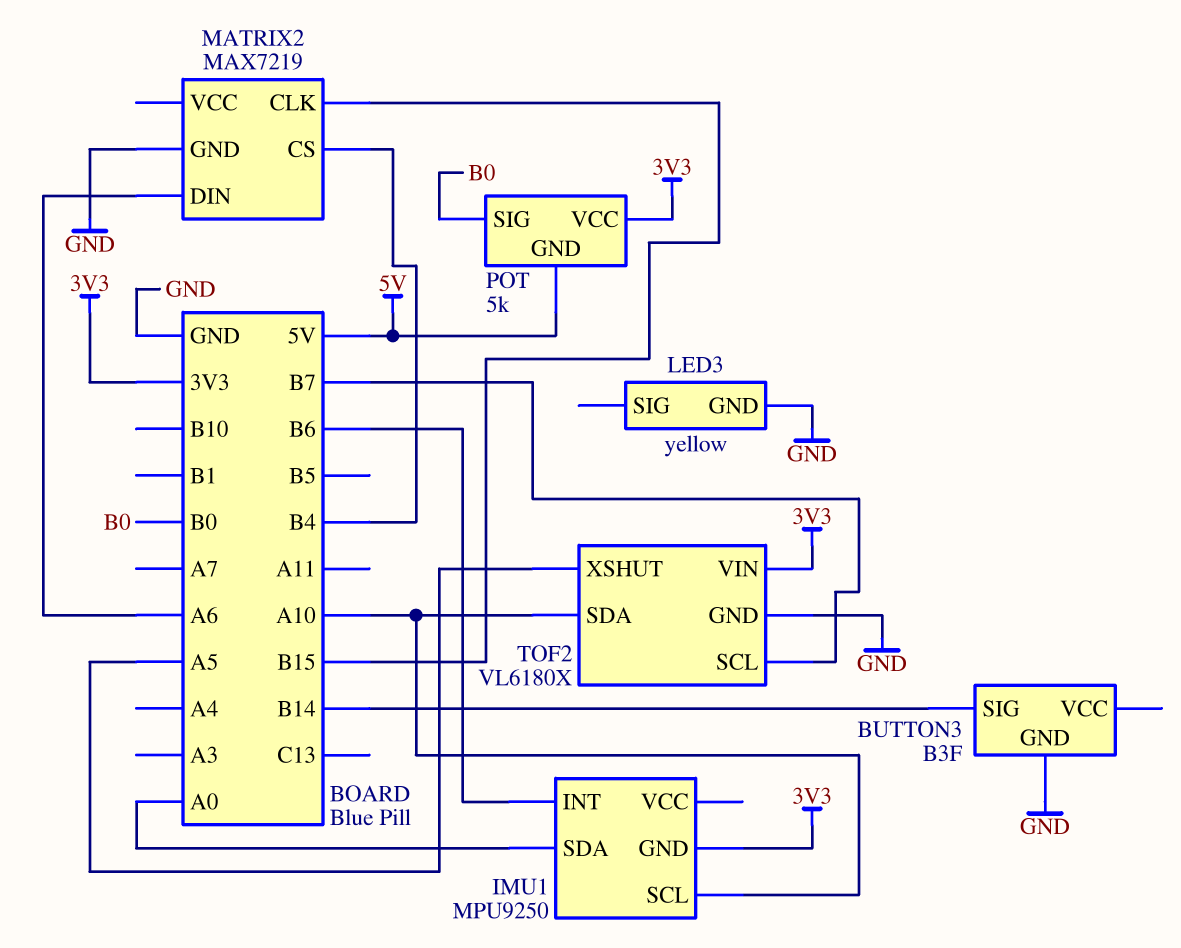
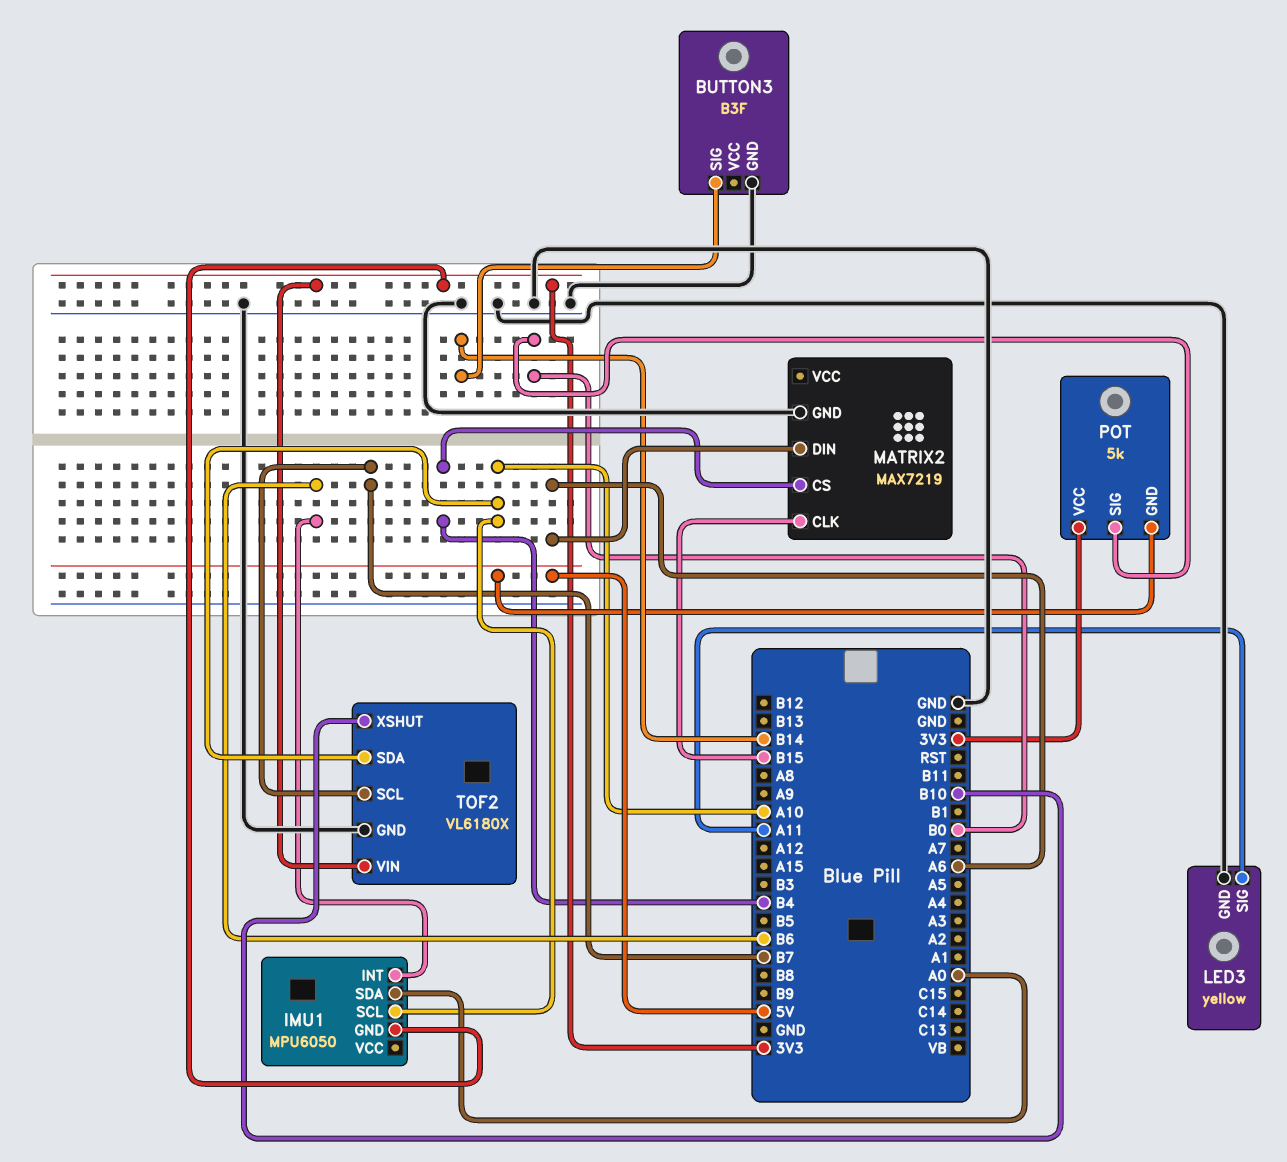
IMU1: MPU9250 -> MPU6050
LED3 pin SIG: none -> A11
TOF2 pin XSHUT: A5 -> B10

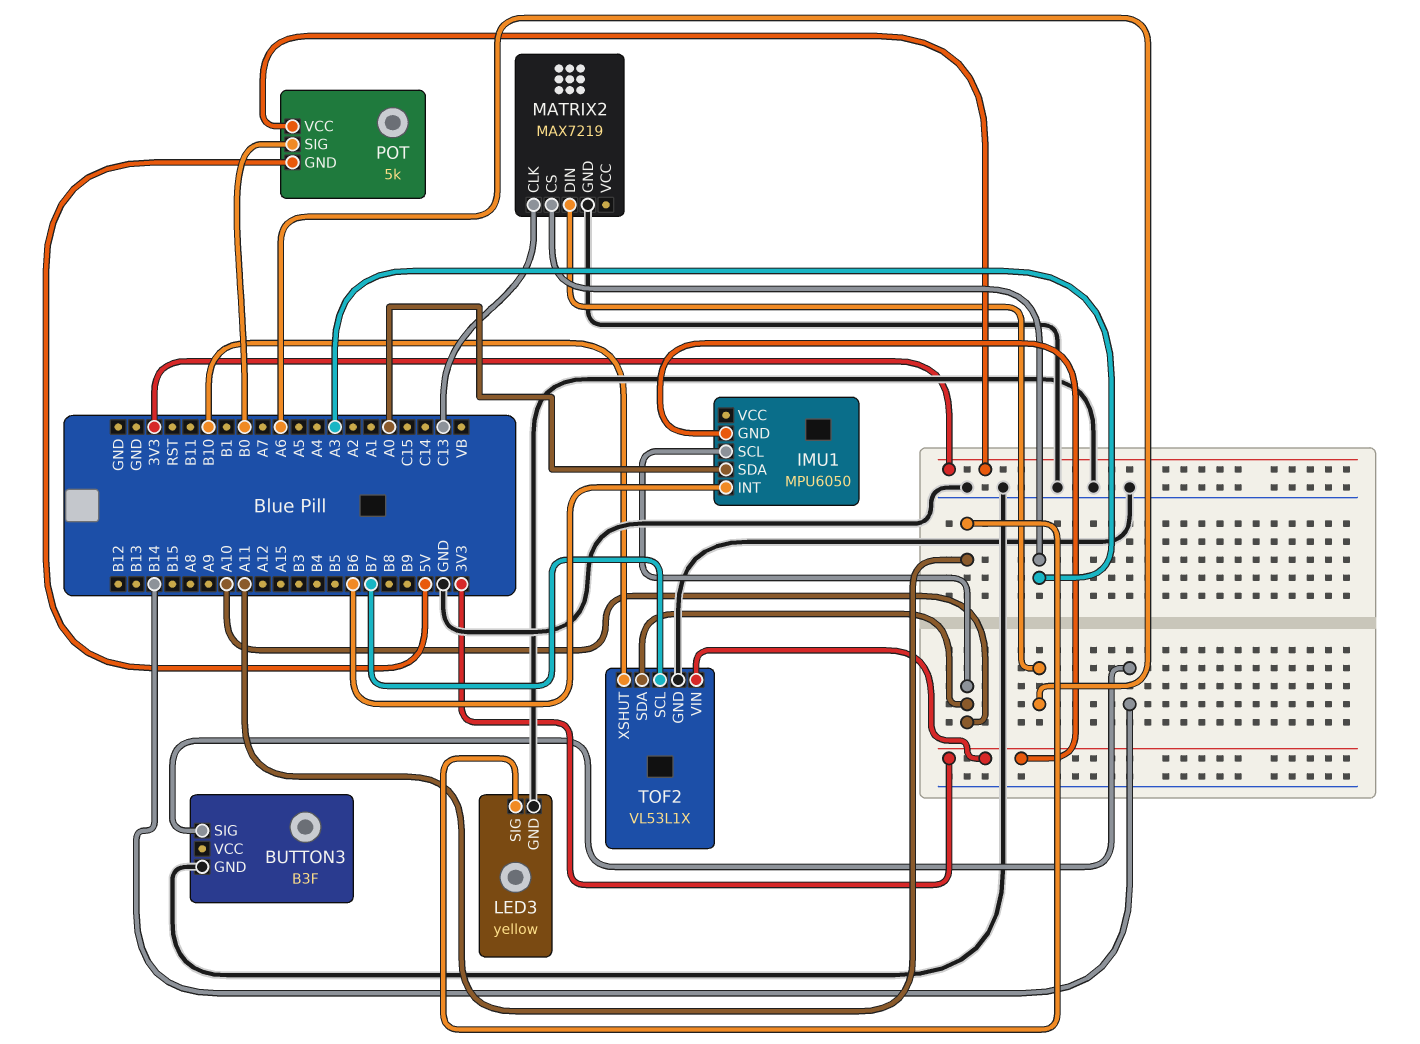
MATRIX2 pin CLK: B15 -> C13
MATRIX2 pin CS: B4 -> A3
TOF2: VL6180X -> VL53L1X

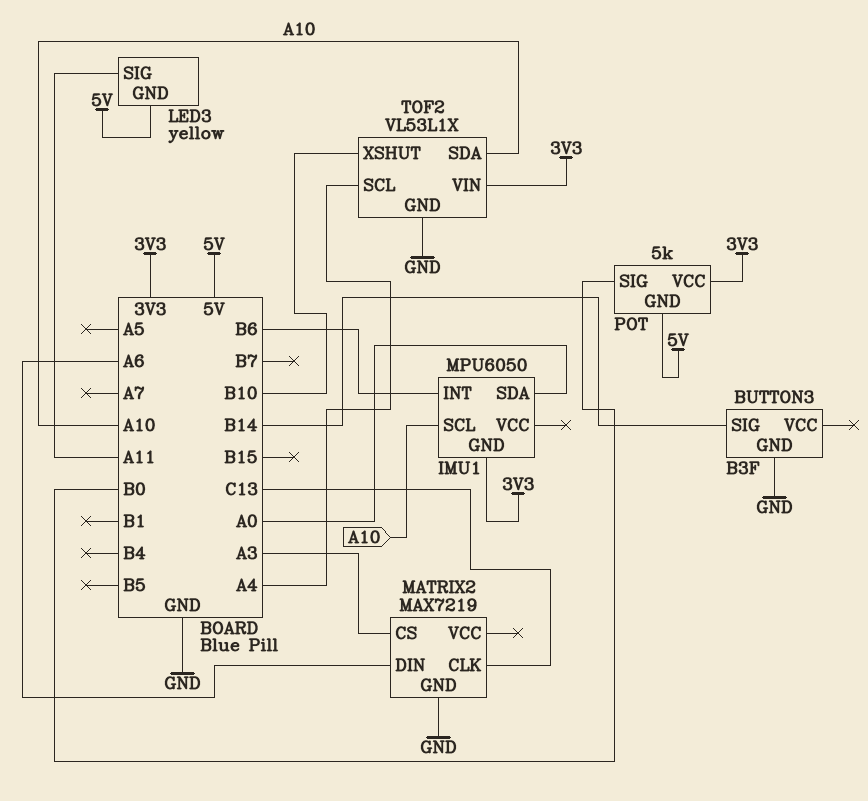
LED3 pin GND: GND -> 5V
TOF2 pin SCL: B7 -> A4

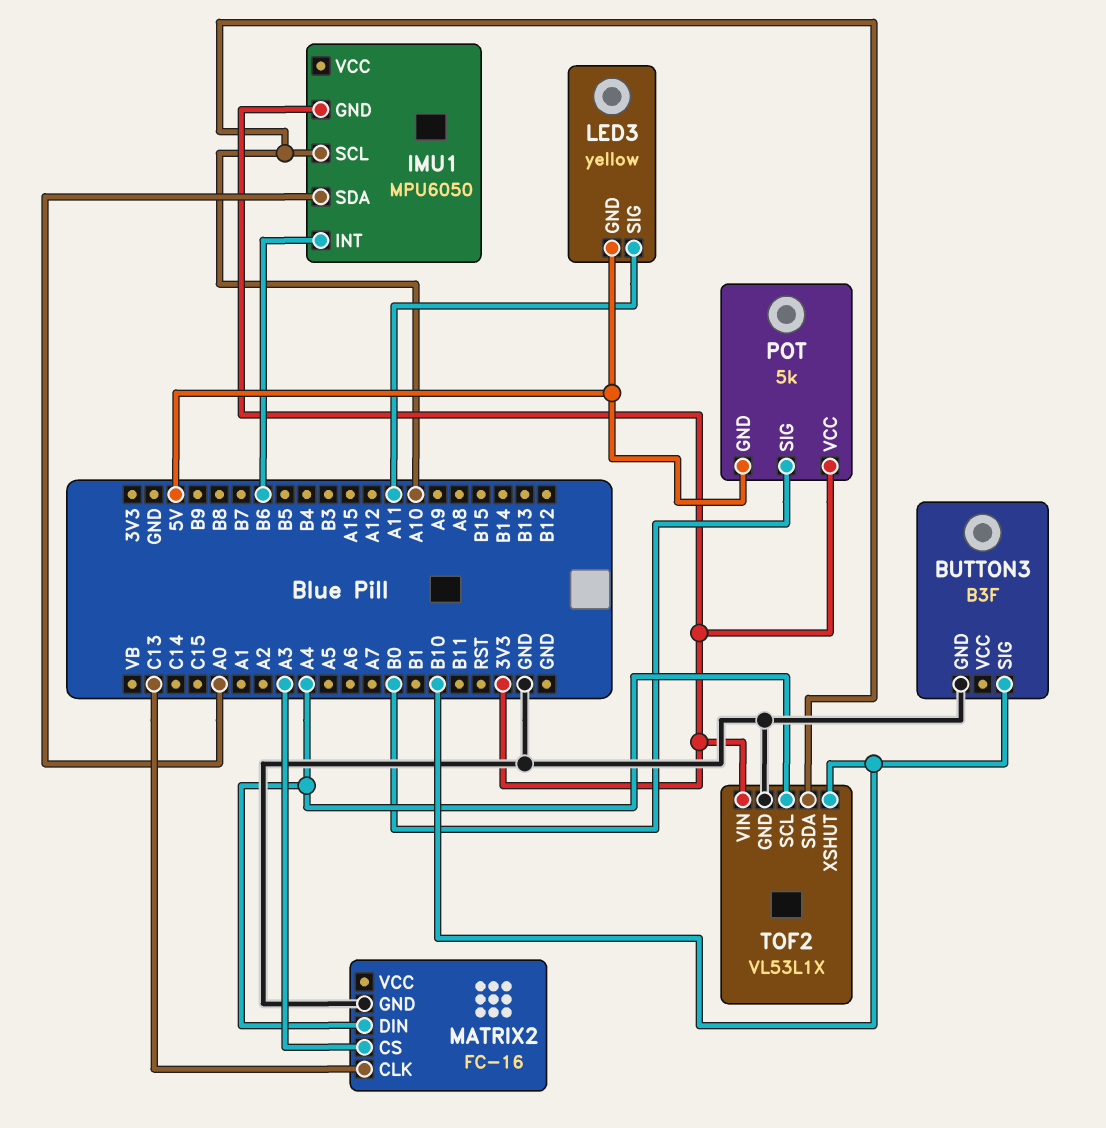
BUTTON3 pin SIG: B14 -> B10
MATRIX2: MAX7219 -> FC-16
MATRIX2 pin DIN: A6 -> A4

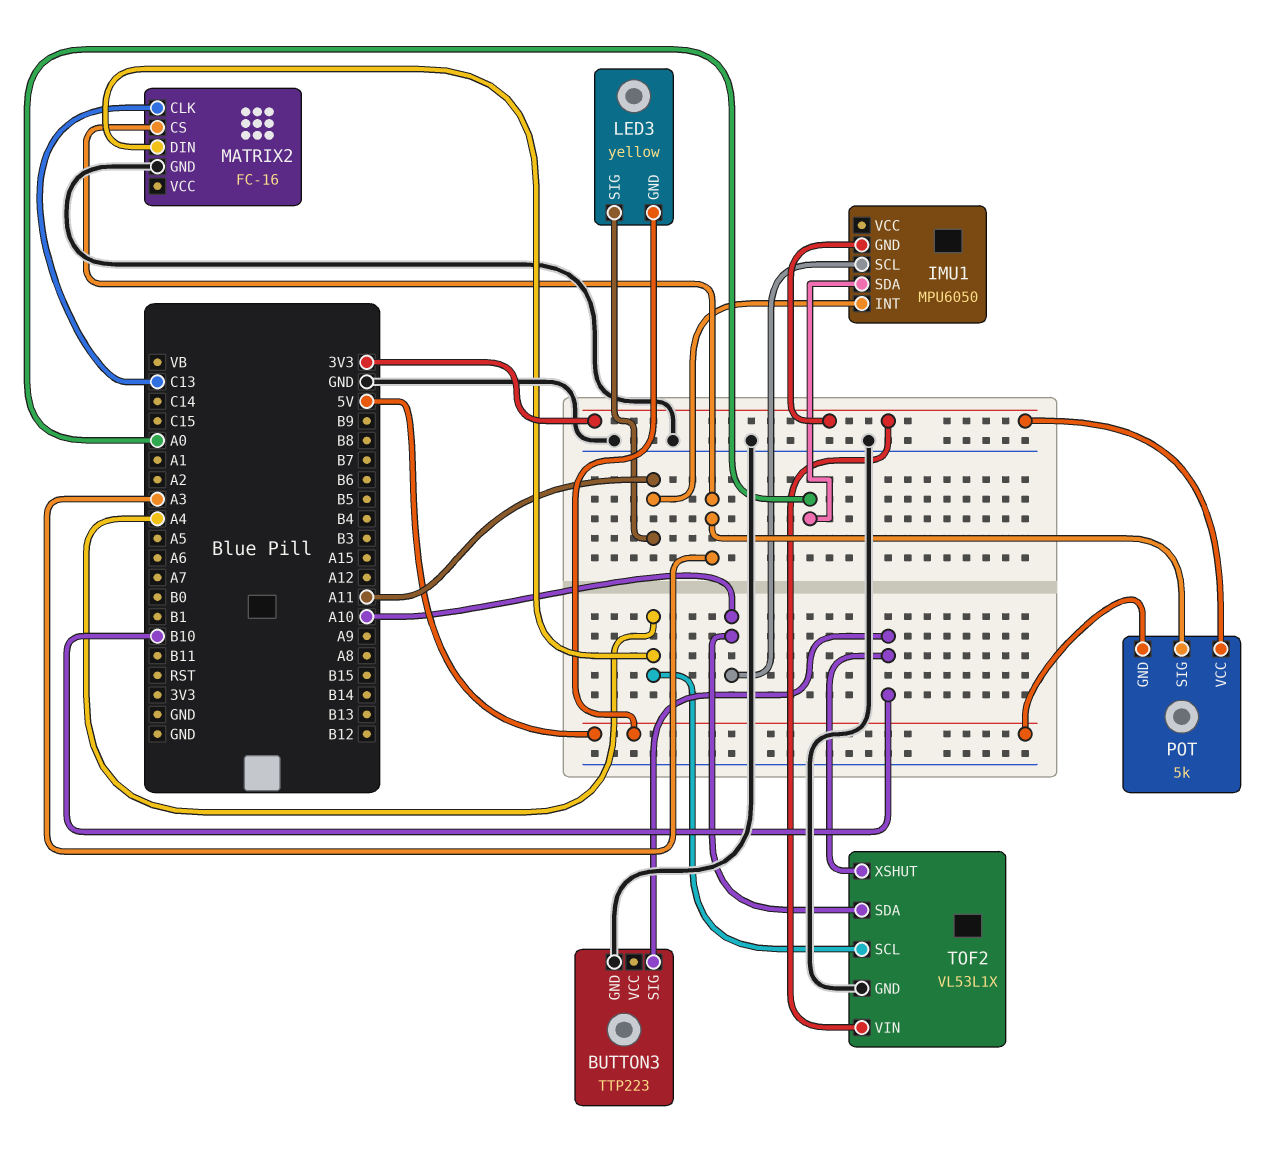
BUTTON3: B3F -> TTP223
IMU1 pin INT: B6 -> A11
POT pin SIG: B0 -> A3

